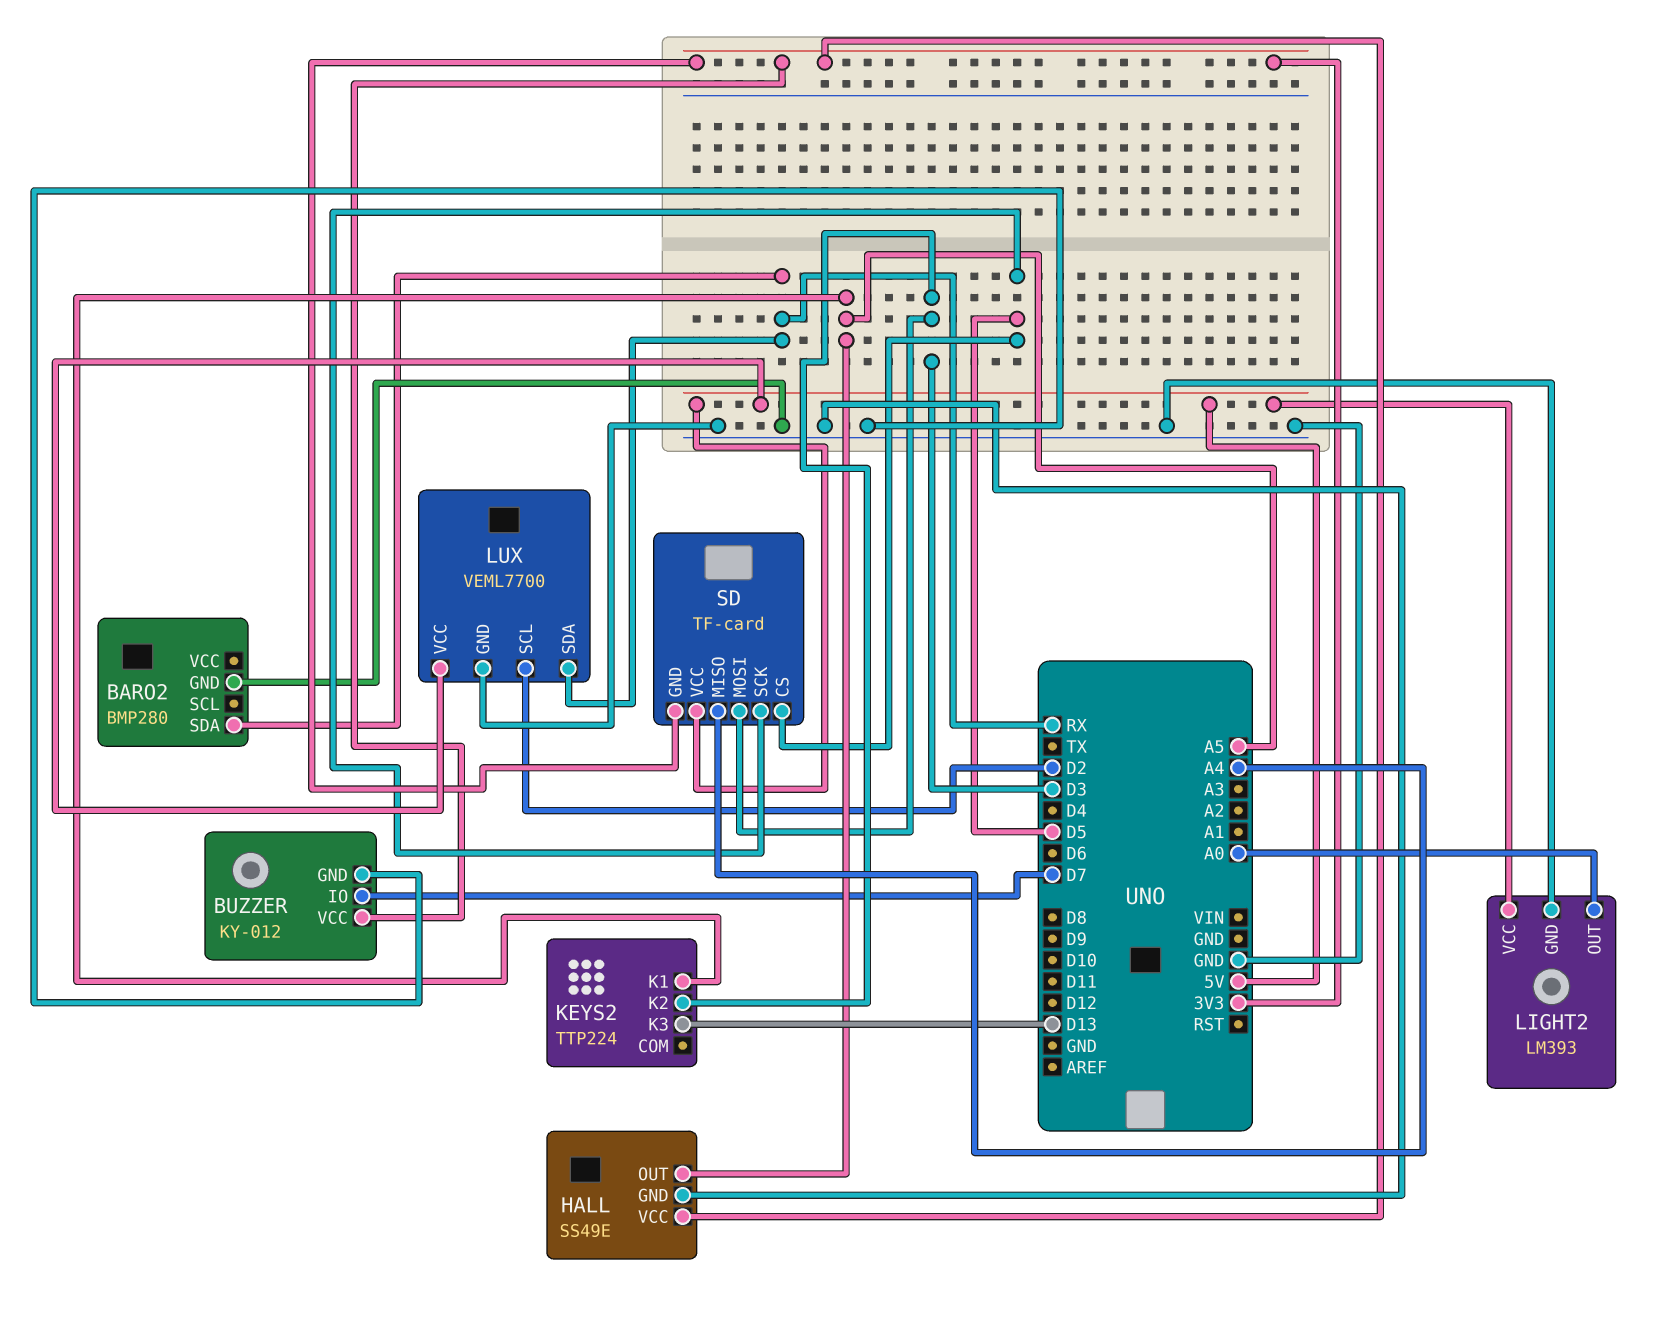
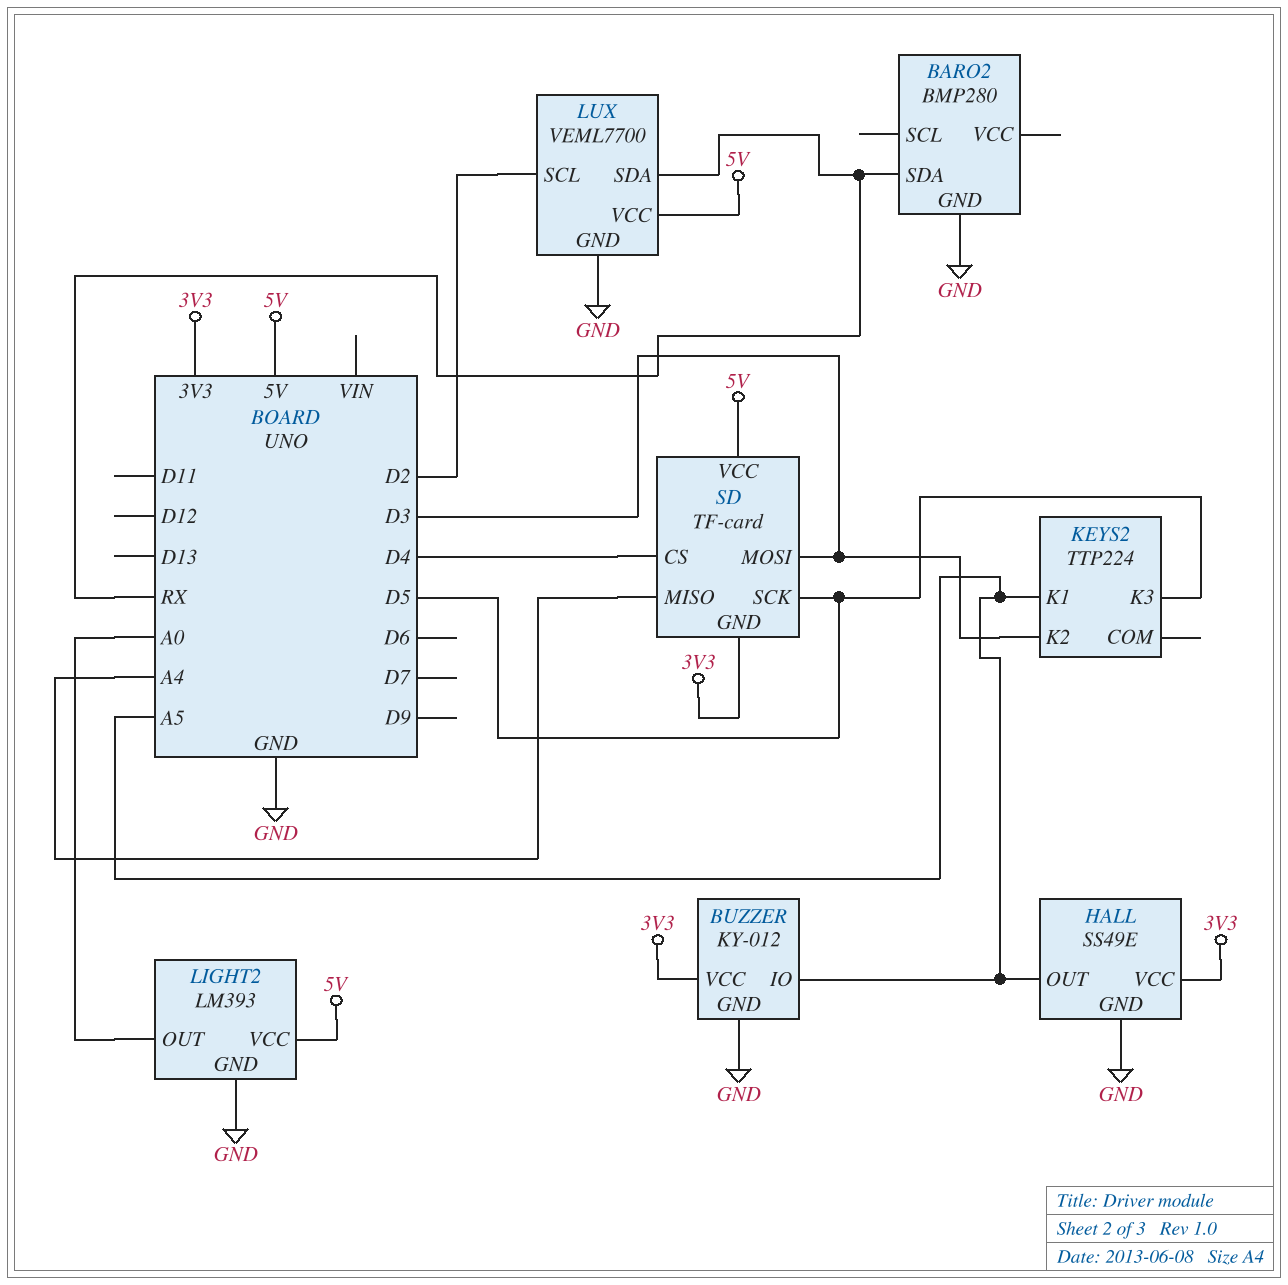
BUZZER pin IO: D7 -> A5
KEYS2 pin K3: D13 -> D5
SD pin CS: D5 -> D4

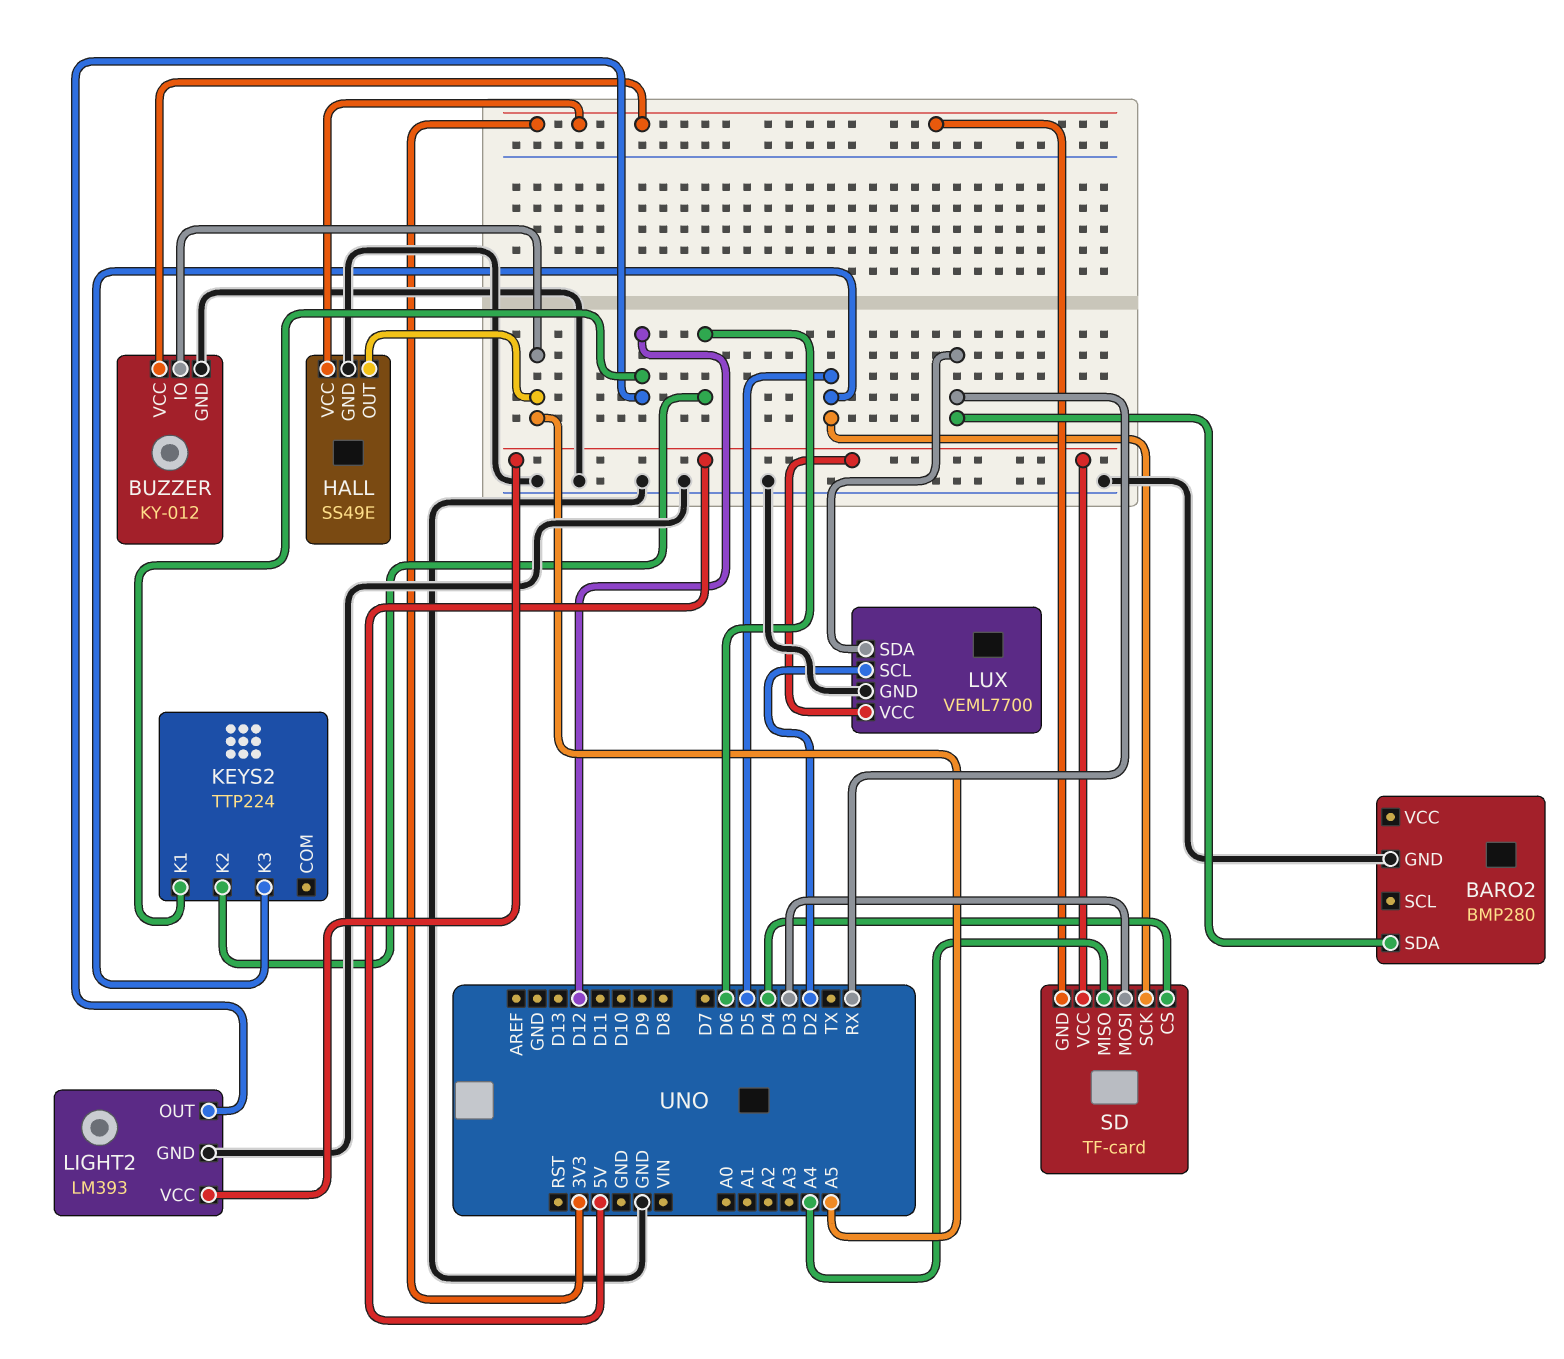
KEYS2 pin K1: A5 -> D12
KEYS2 pin K2: D3 -> D6
LIGHT2 pin OUT: A0 -> D12

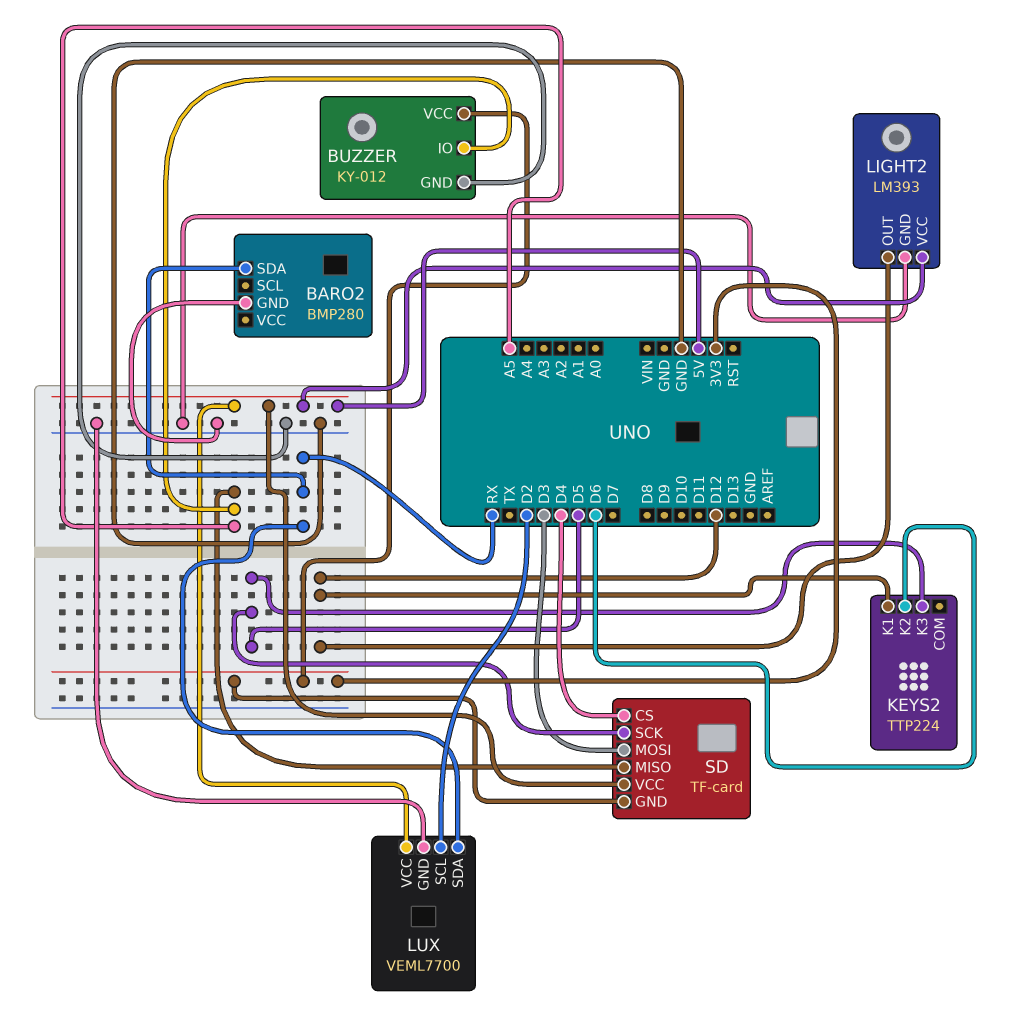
HALL: SS49E -> none
HALL pin GND: GND -> none
HALL pin OUT: A5 -> none
HALL pin VCC: 3V3 -> none
SD pin MISO: A4 -> A5

